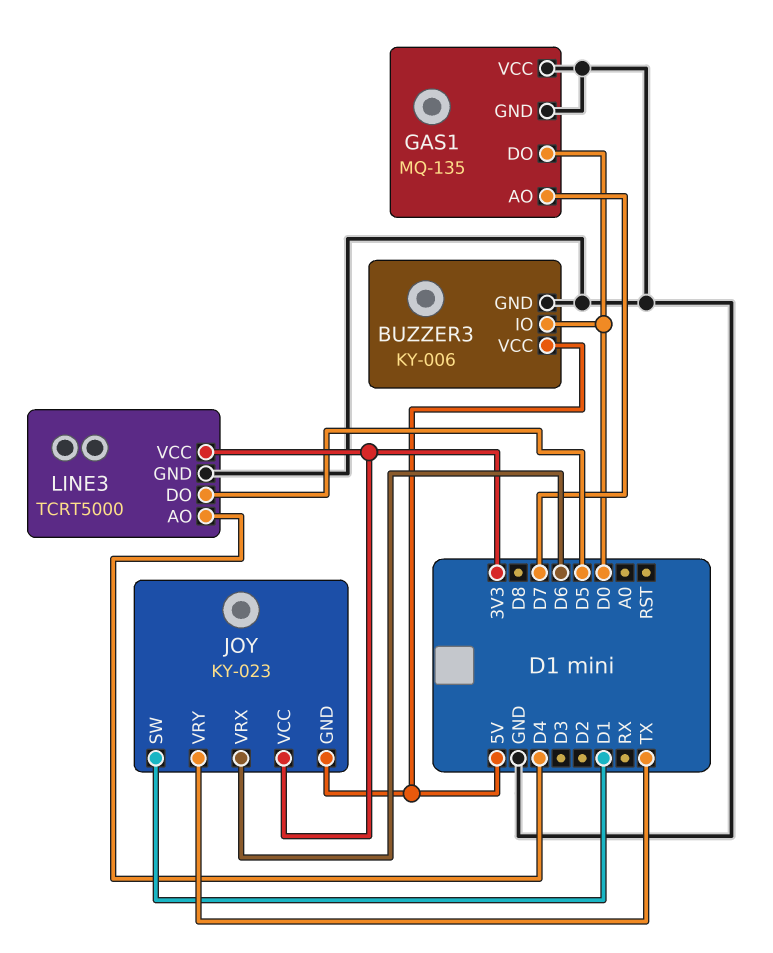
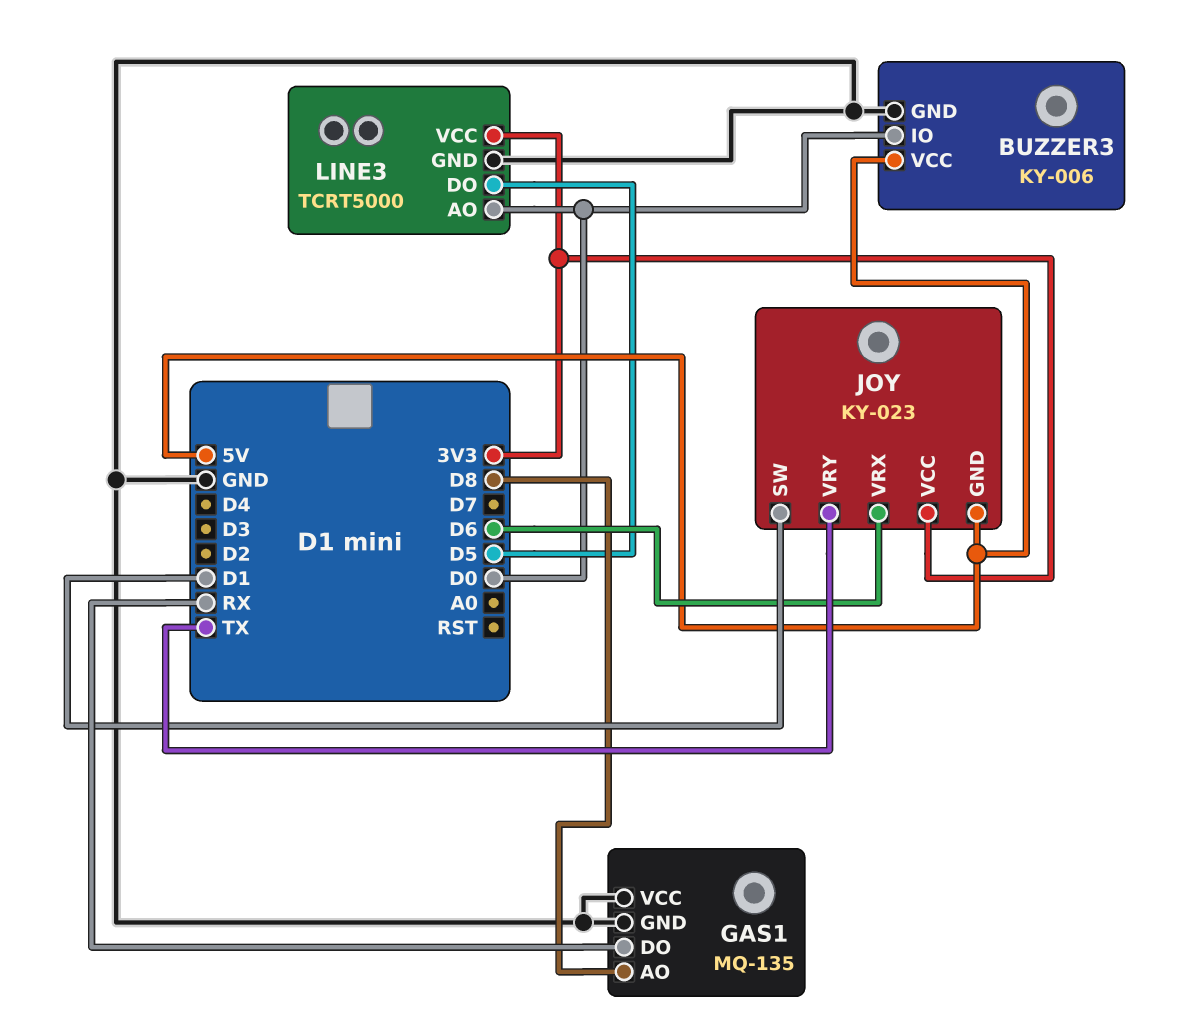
GAS1 pin AO: D7 -> D8
GAS1 pin DO: D0 -> RX
LINE3 pin AO: D4 -> D0

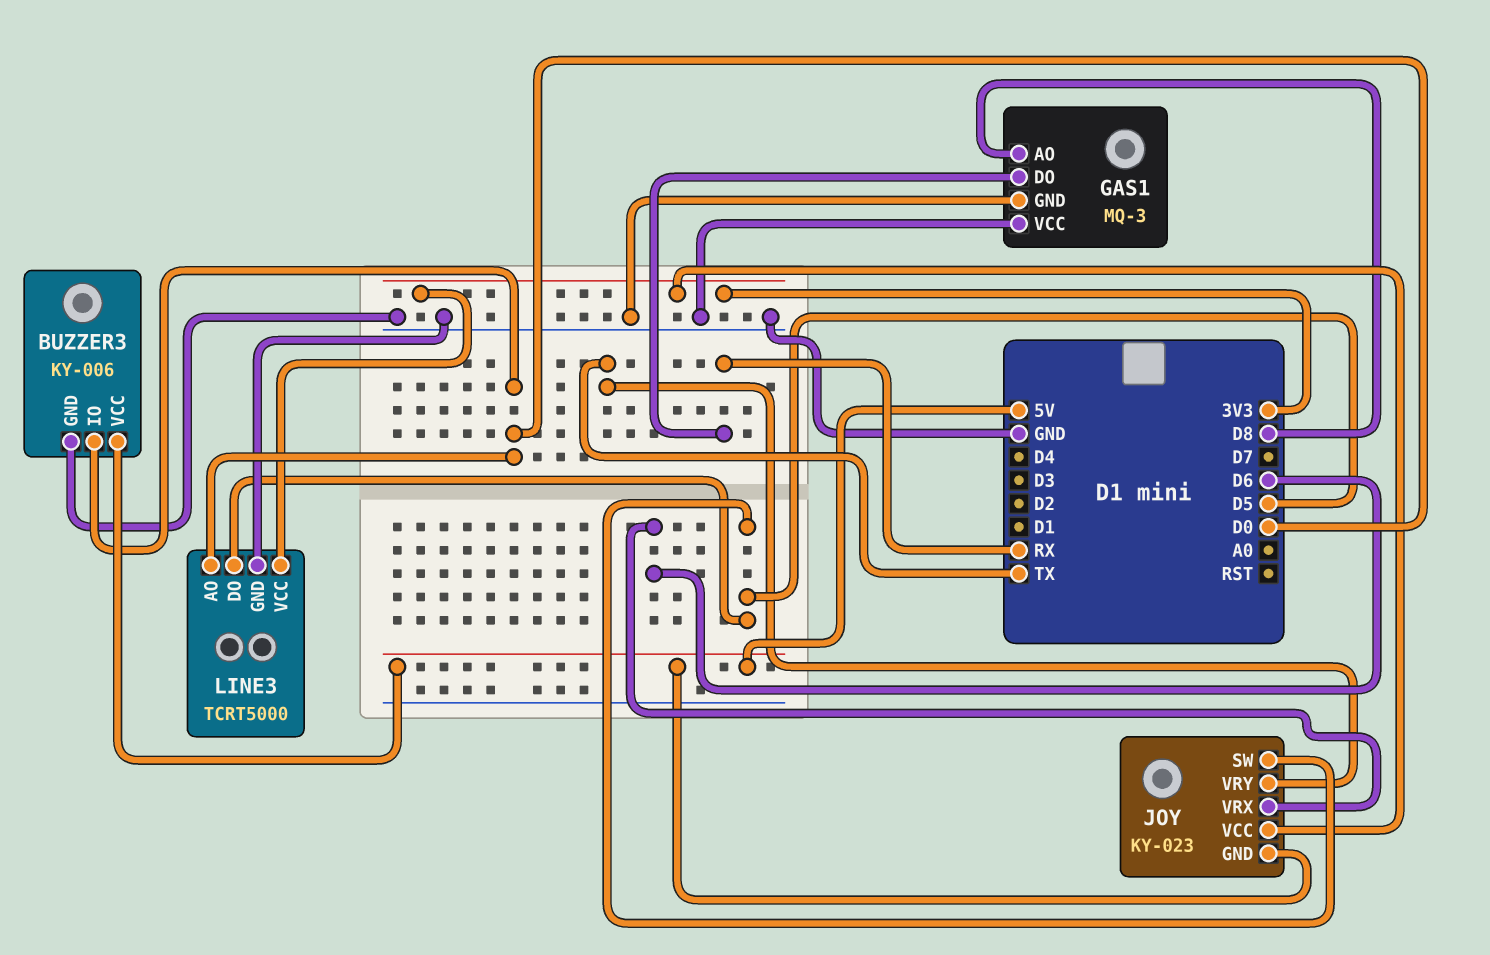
GAS1: MQ-135 -> MQ-3
JOY pin SW: D1 -> D5

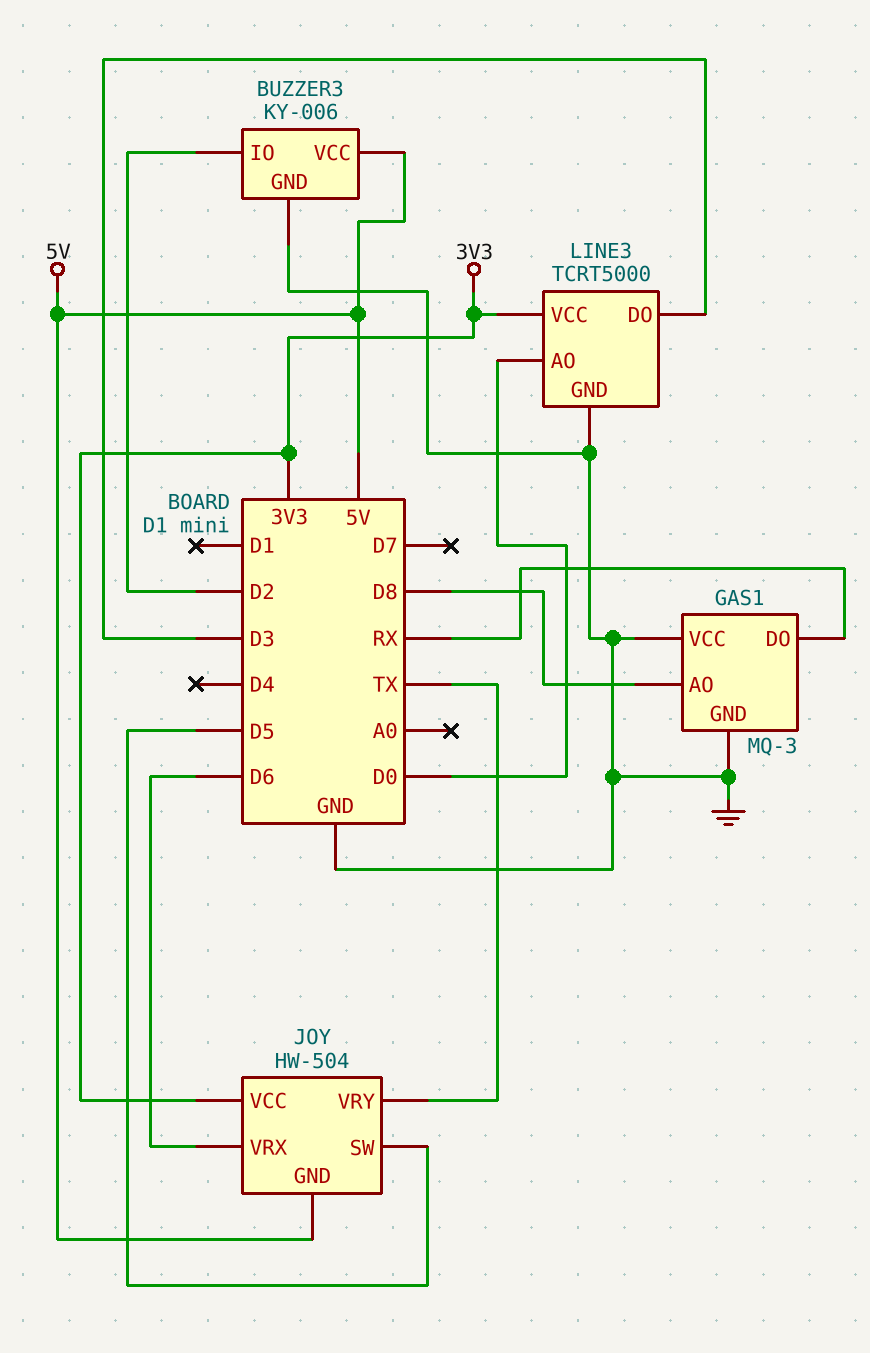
BUZZER3 pin IO: D0 -> D2
JOY: KY-023 -> HW-504
LINE3 pin DO: D5 -> D3

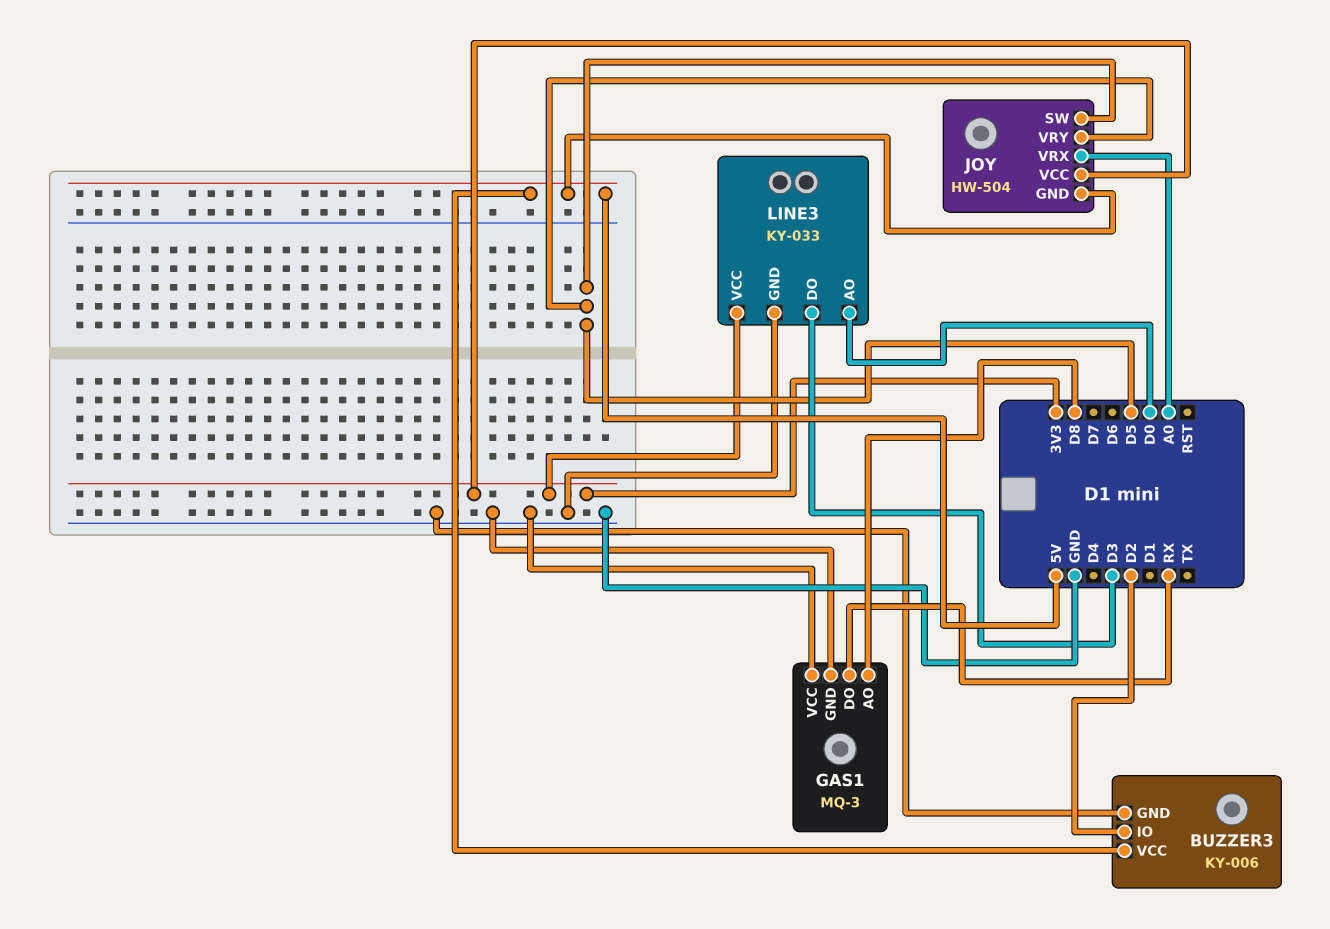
JOY pin VRX: D6 -> A0
JOY pin VRY: TX -> D5
LINE3: TCRT5000 -> KY-033

